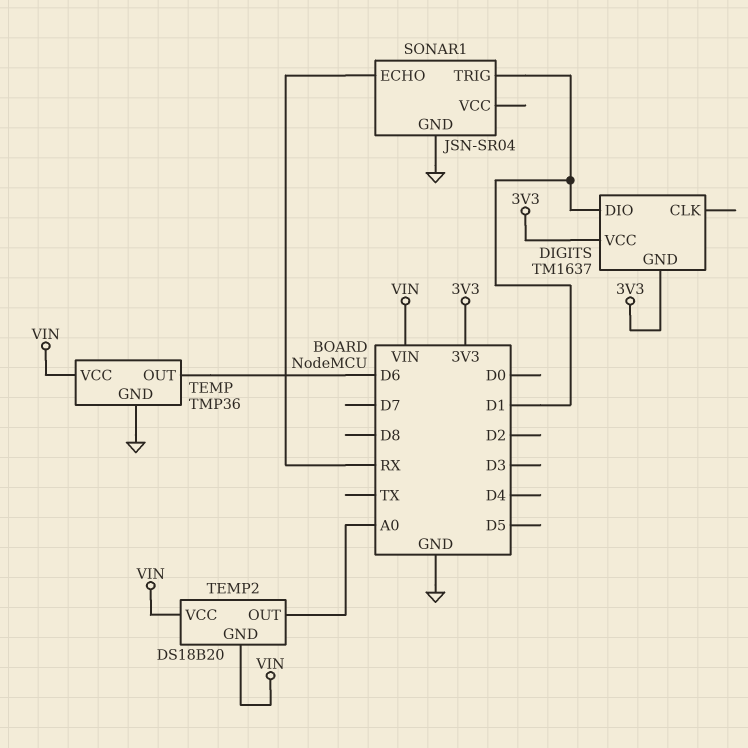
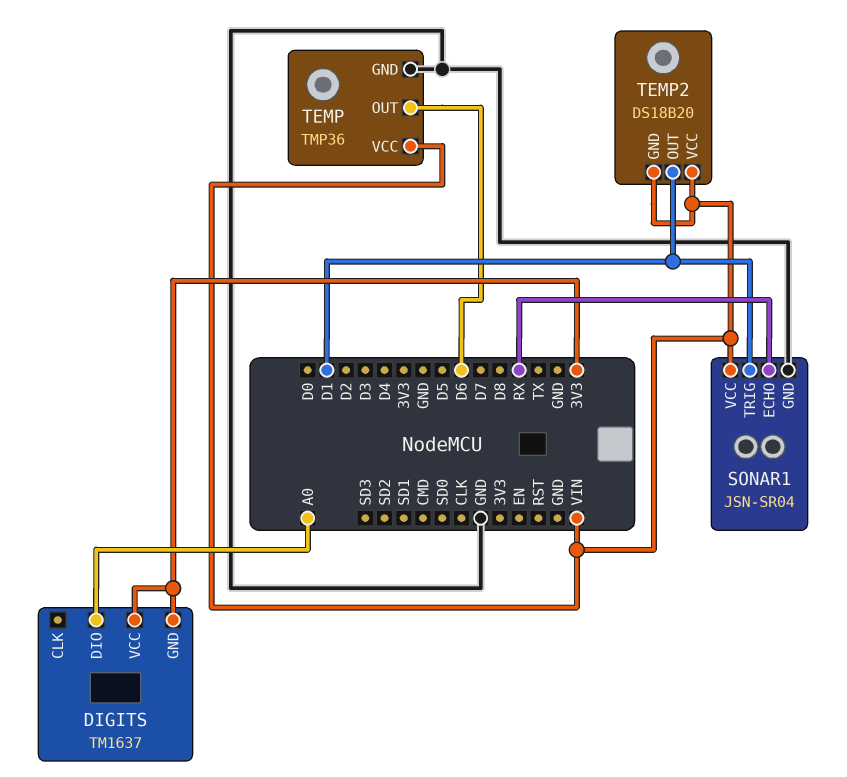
DIGITS pin DIO: D1 -> A0
SONAR1 pin VCC: none -> VIN
TEMP2 pin OUT: A0 -> D1

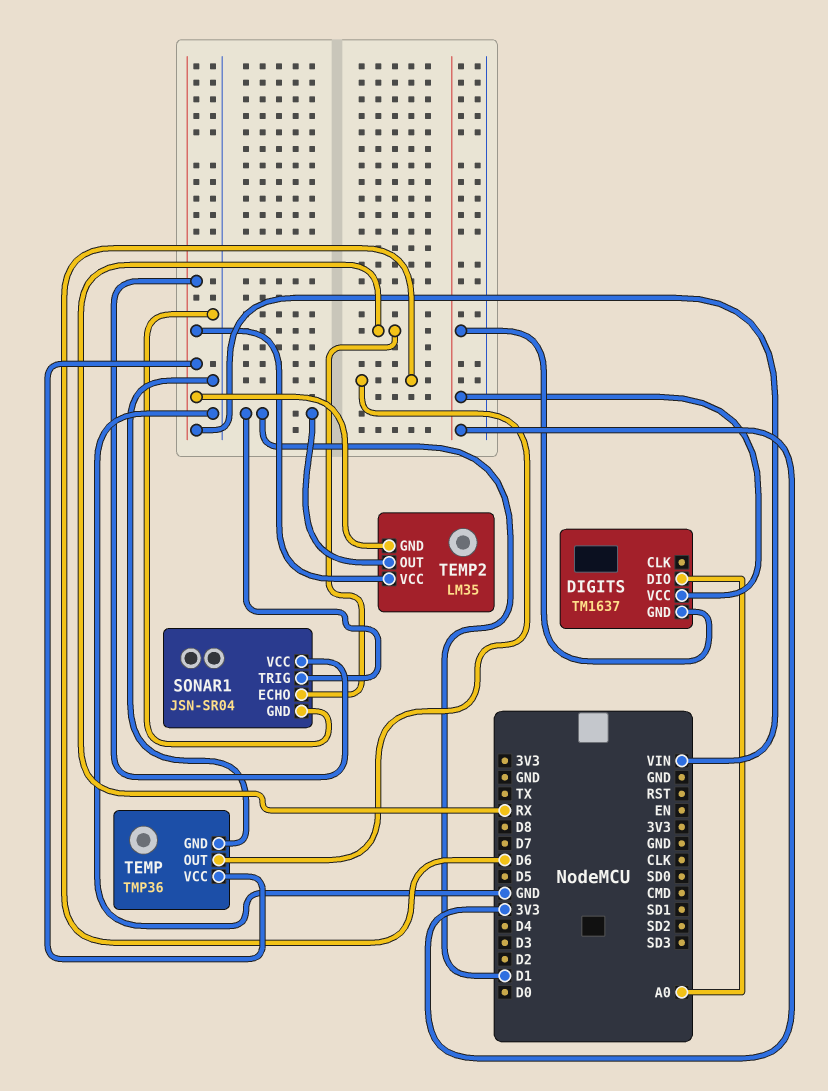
TEMP2: DS18B20 -> LM35

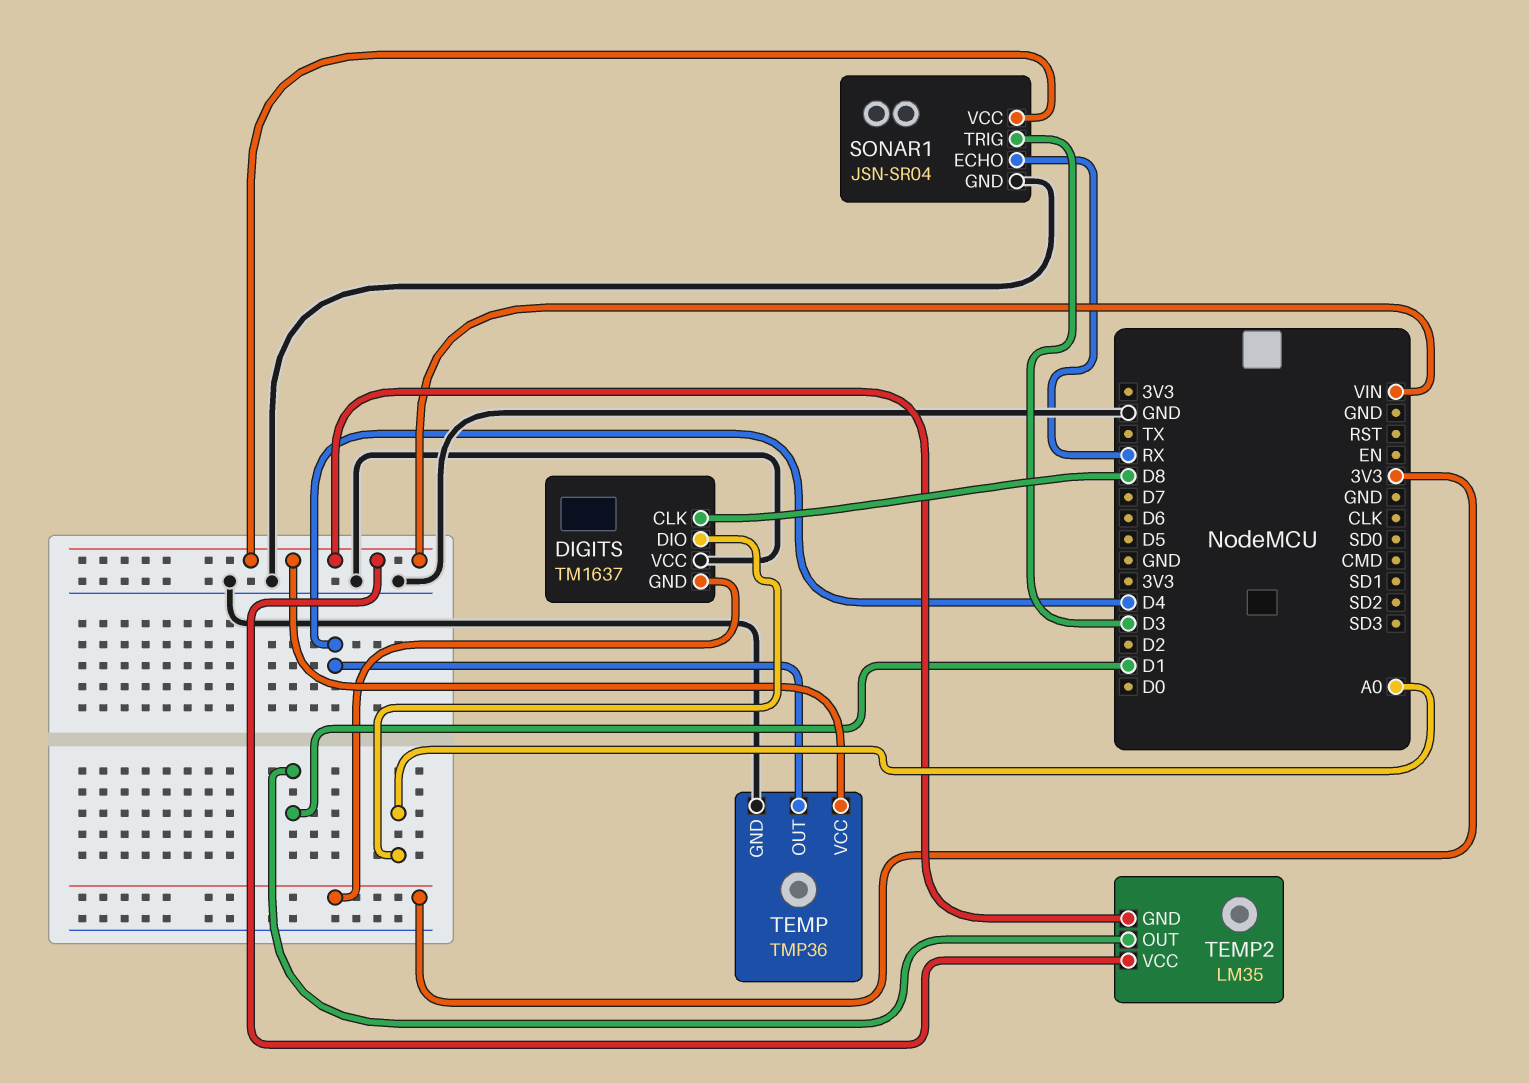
DIGITS pin CLK: none -> D8
DIGITS pin VCC: 3V3 -> GND
SONAR1 pin TRIG: D1 -> D3
TEMP pin OUT: D6 -> D4

